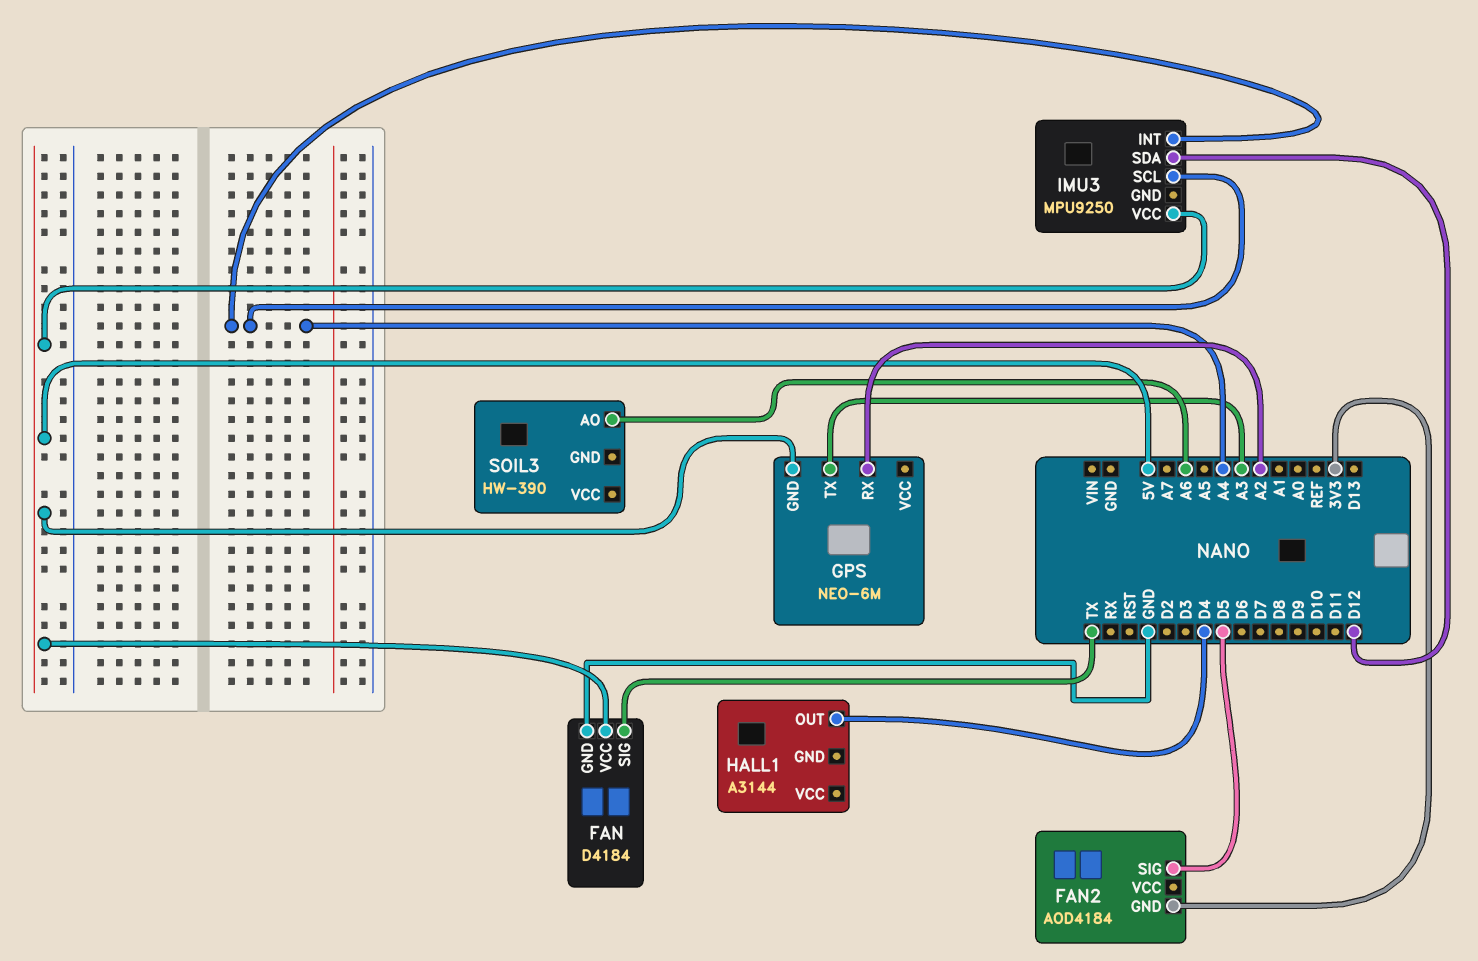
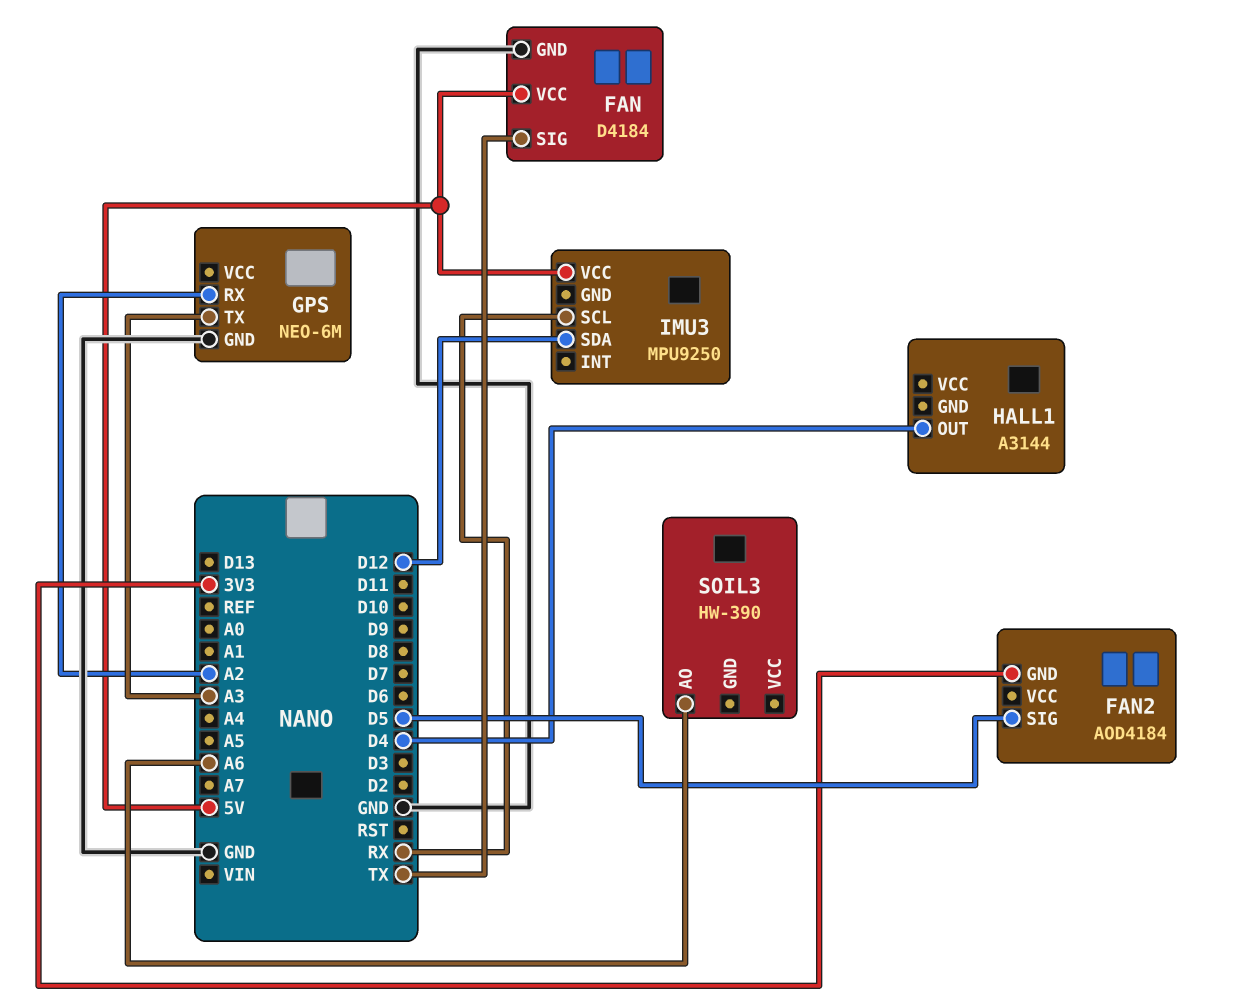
GPS pin GND: 5V -> GND
IMU3 pin INT: A4 -> none
IMU3 pin SCL: A4 -> RX

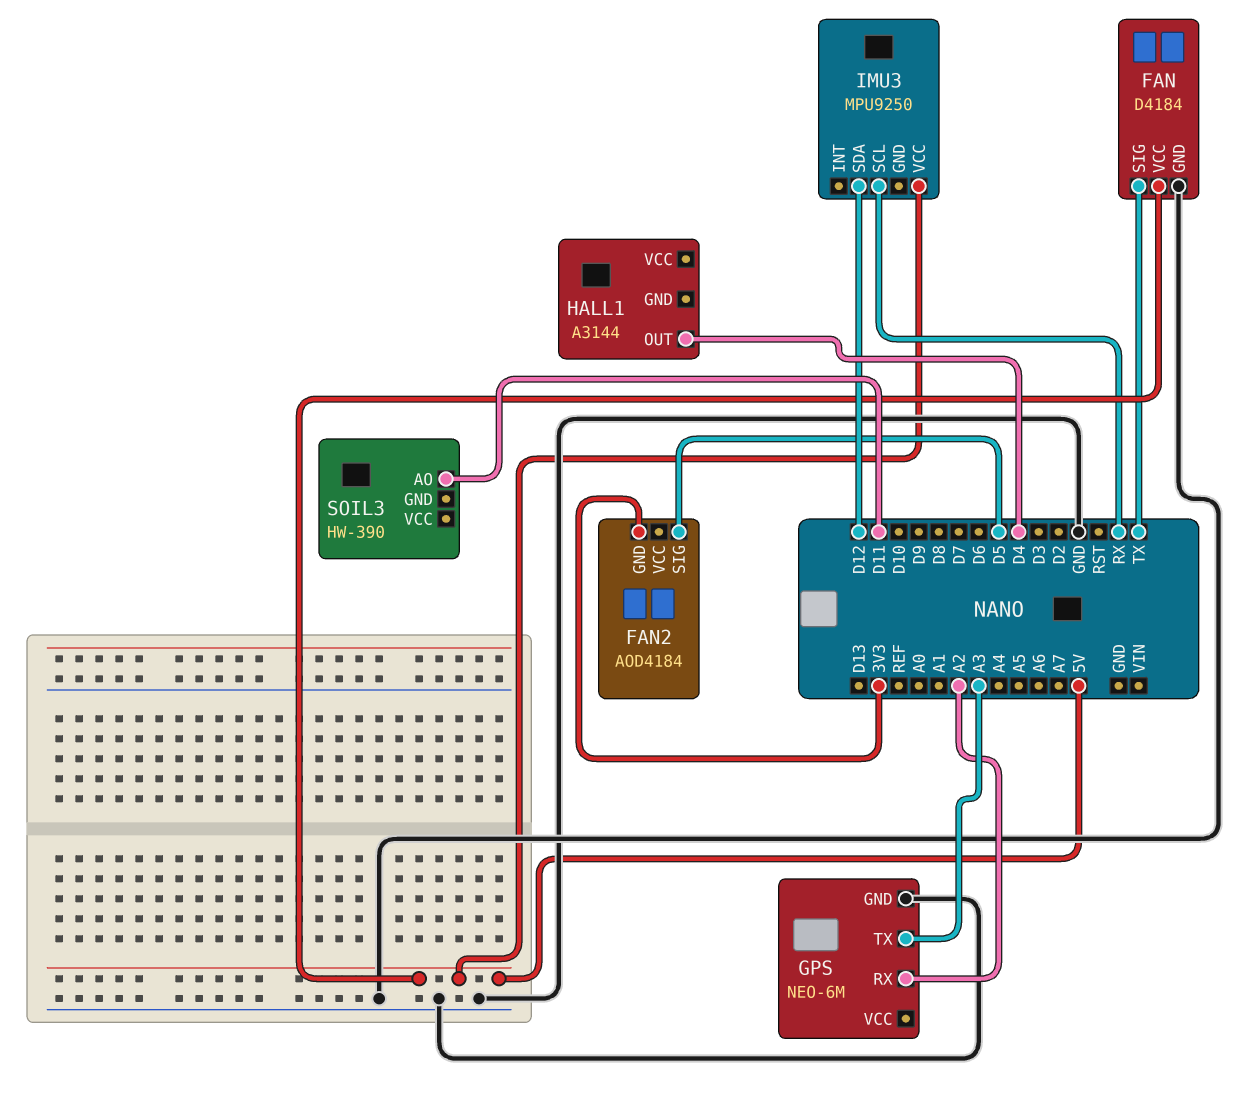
SOIL3 pin AO: A6 -> D11

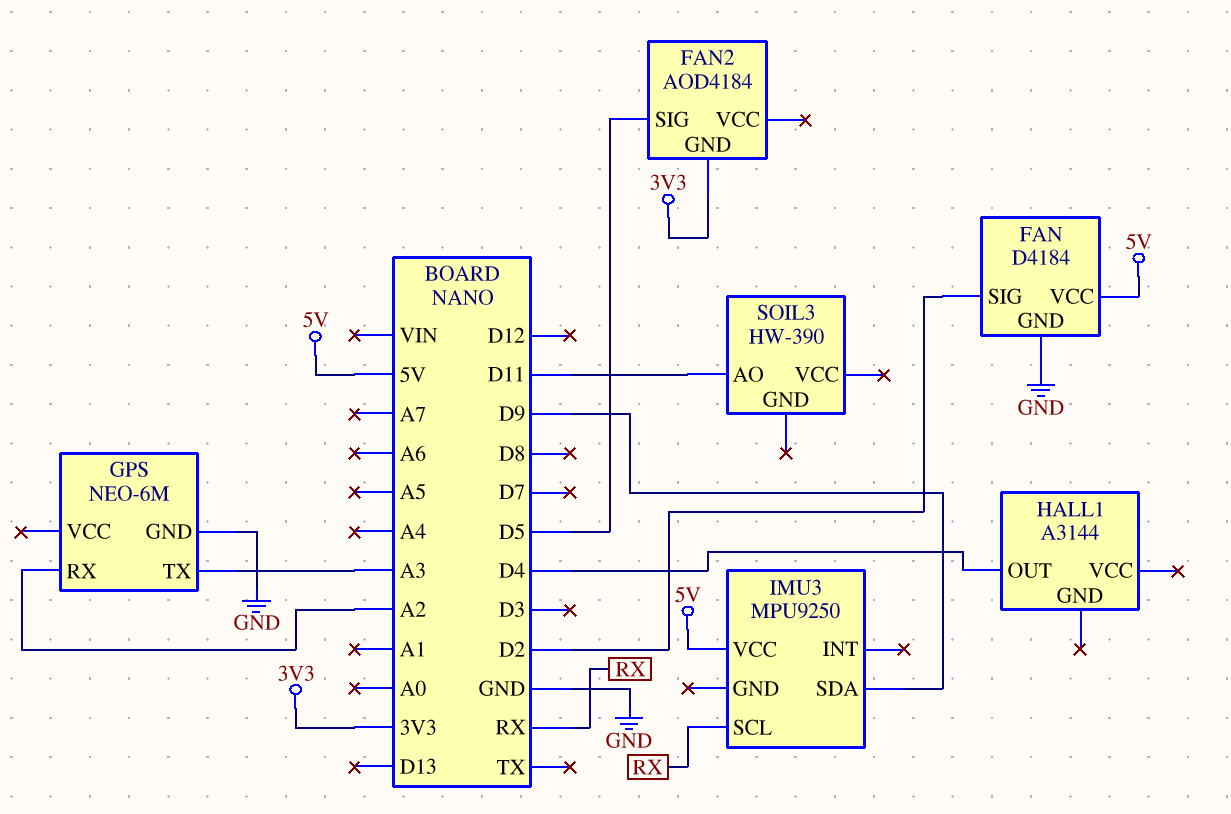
FAN pin SIG: TX -> D2
IMU3 pin SDA: D12 -> D9

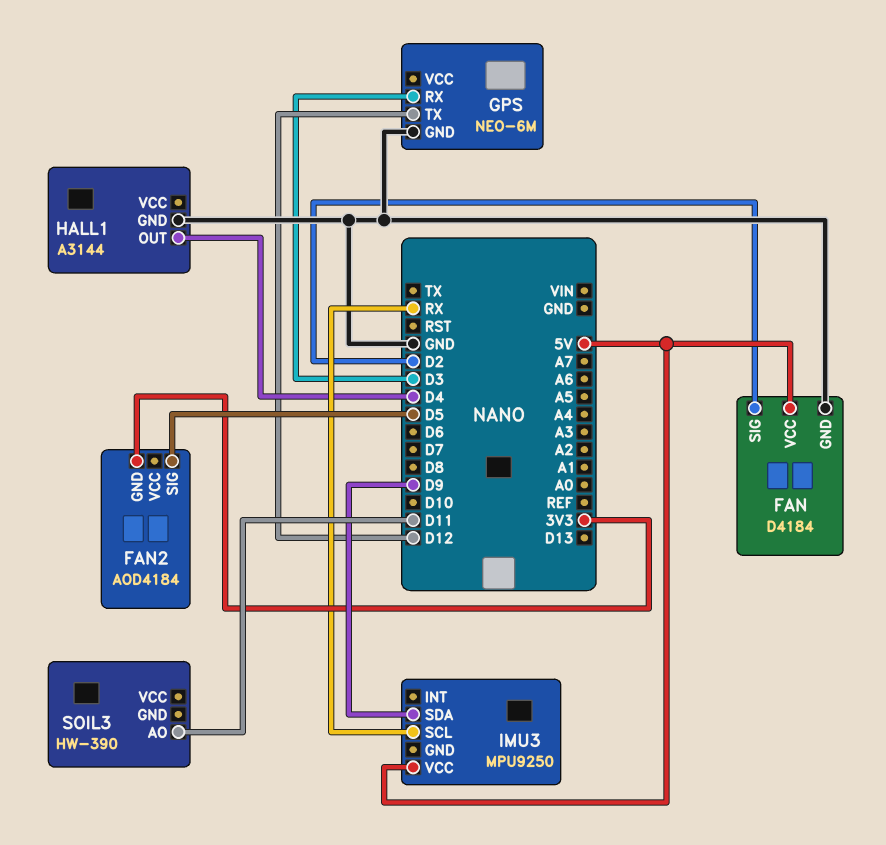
GPS pin RX: A2 -> D3
GPS pin TX: A3 -> D12
HALL1 pin GND: none -> GND

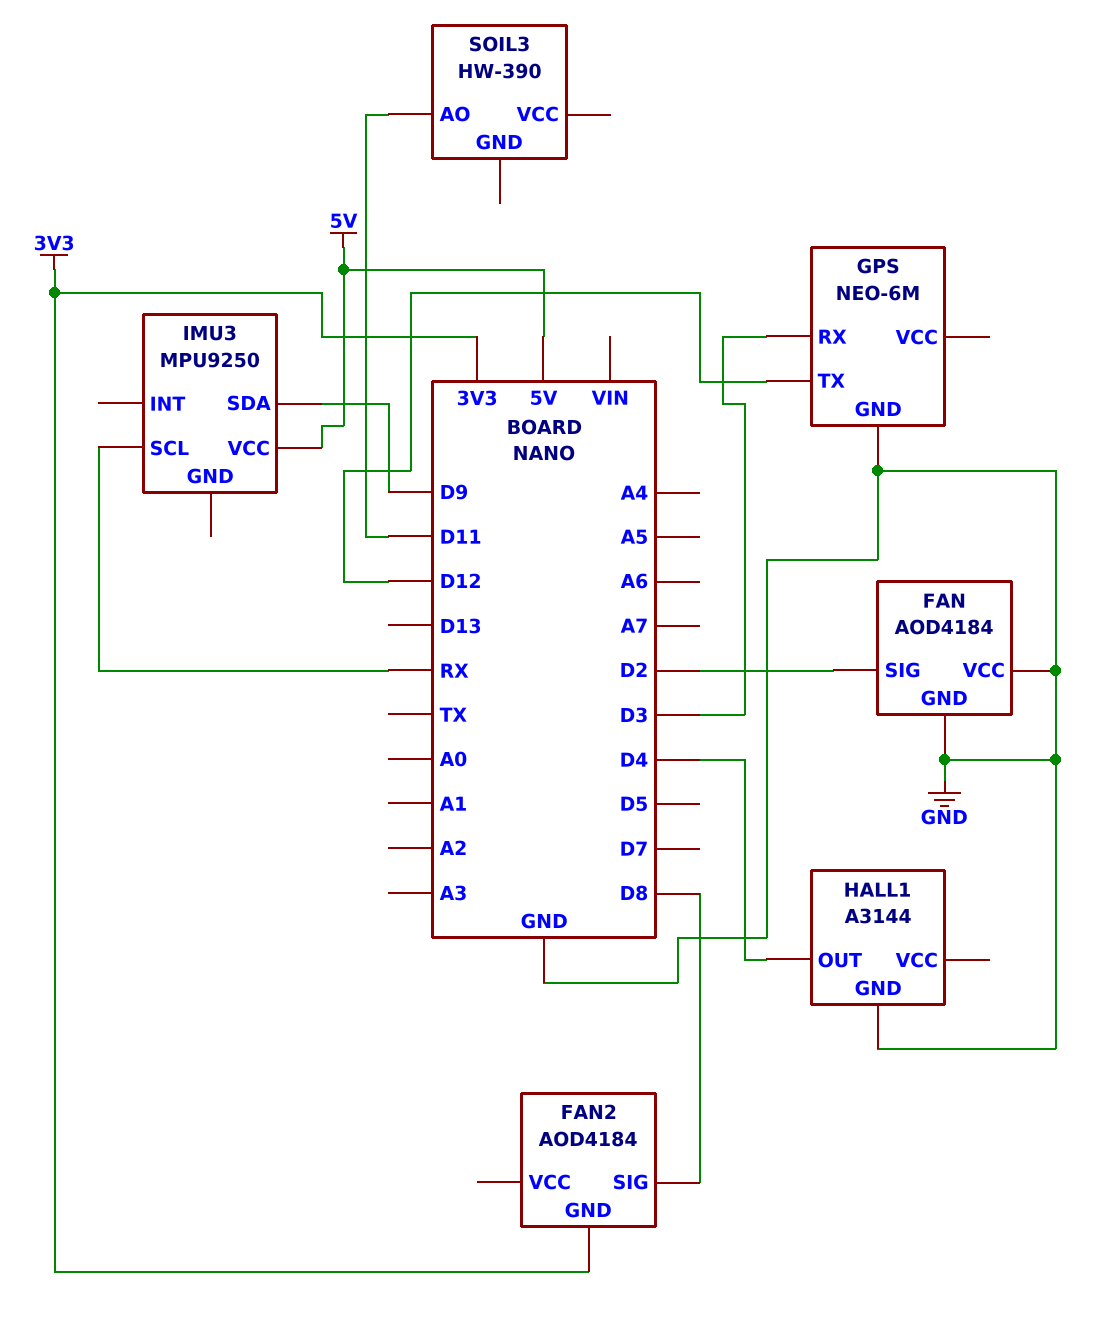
FAN: D4184 -> AOD4184
FAN pin VCC: 5V -> GND
FAN2 pin SIG: D5 -> D8

